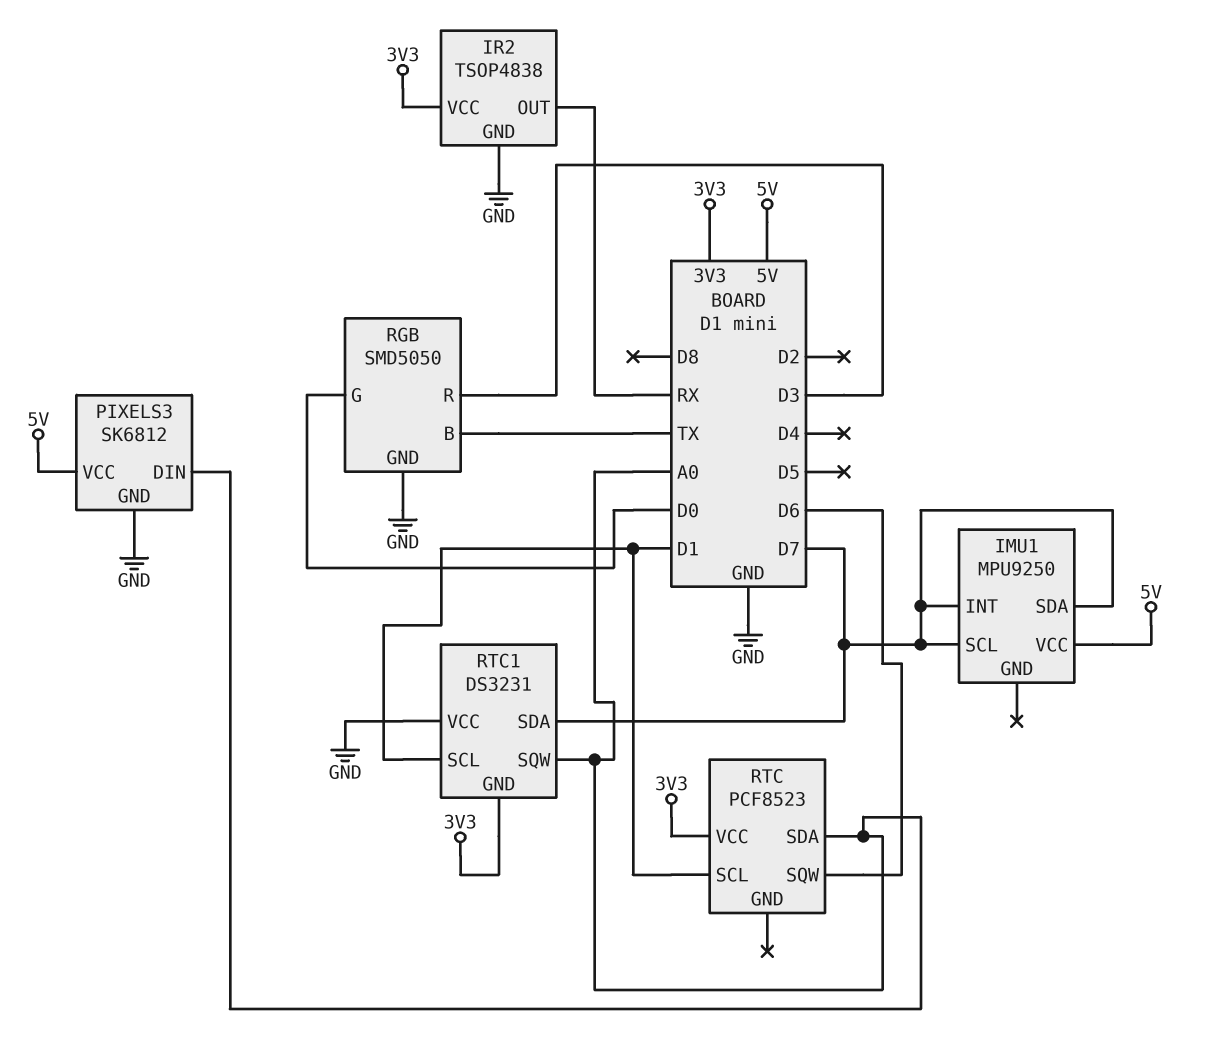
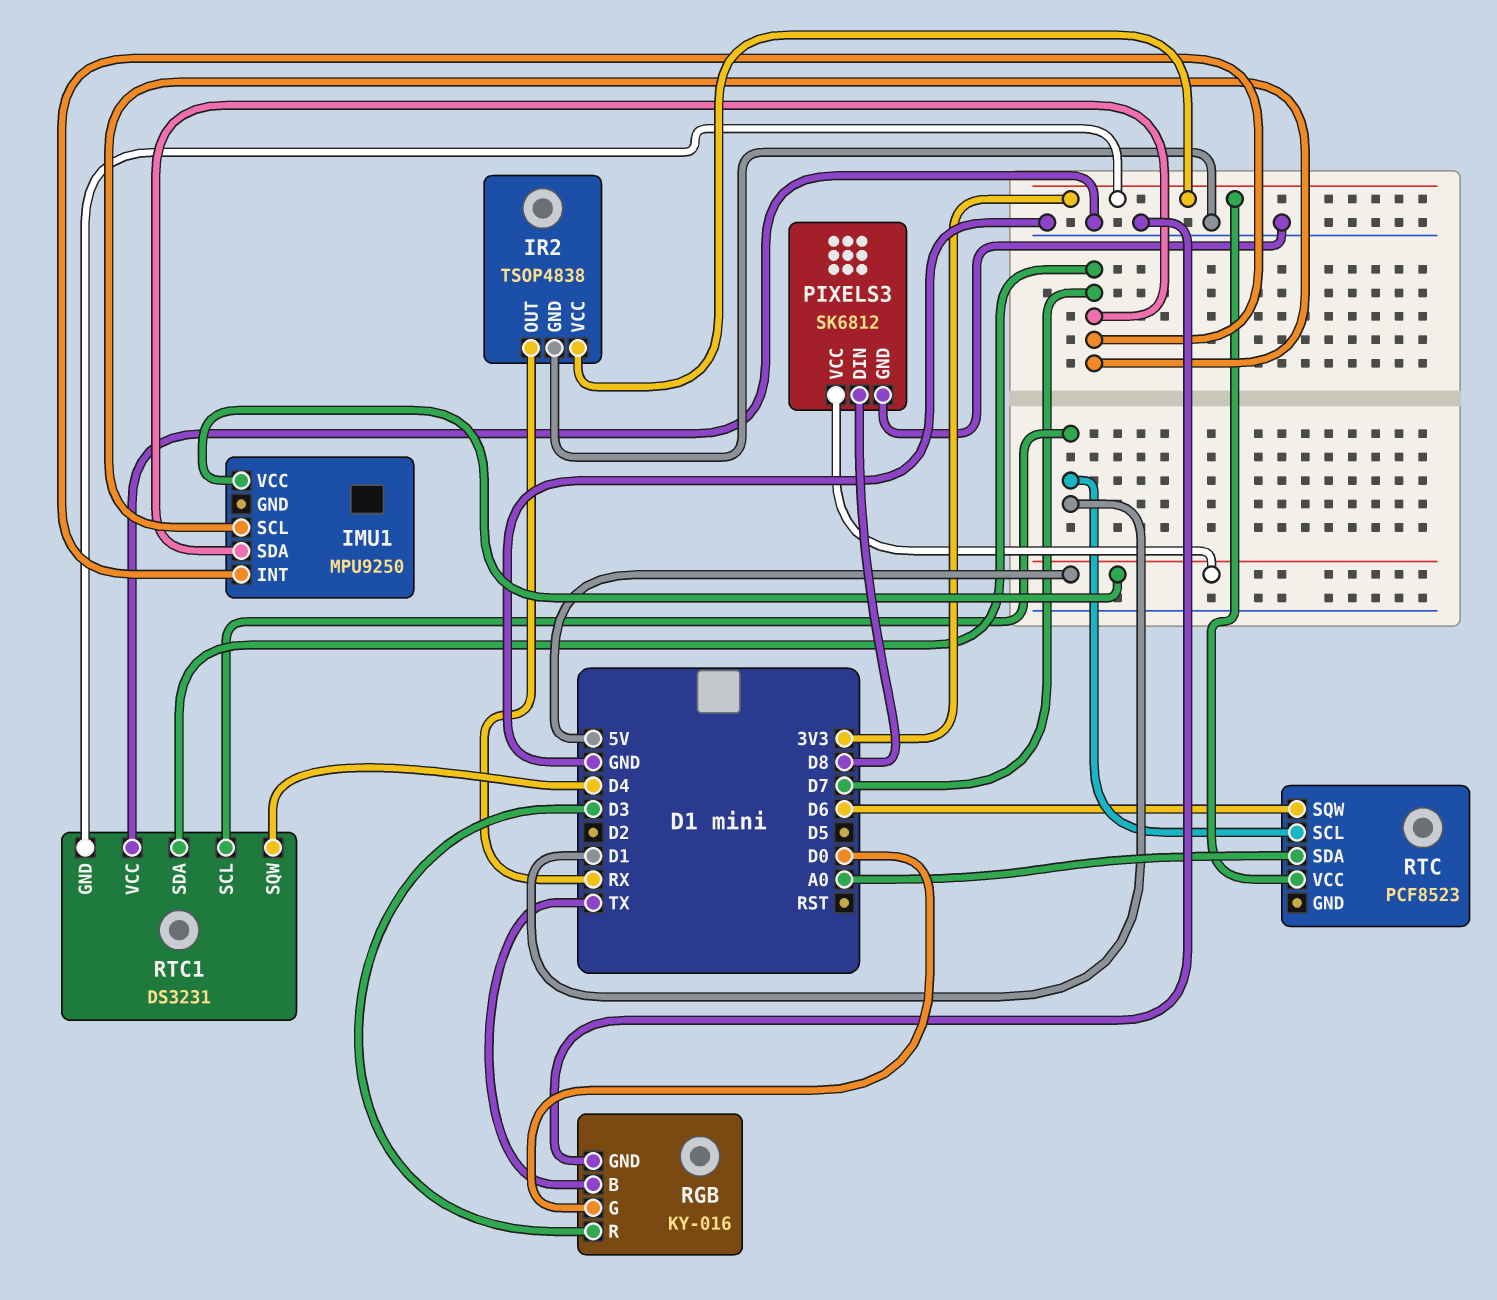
PIXELS3 pin DIN: A0 -> D8
RGB: SMD5050 -> KY-016
RTC1 pin SQW: A0 -> D4

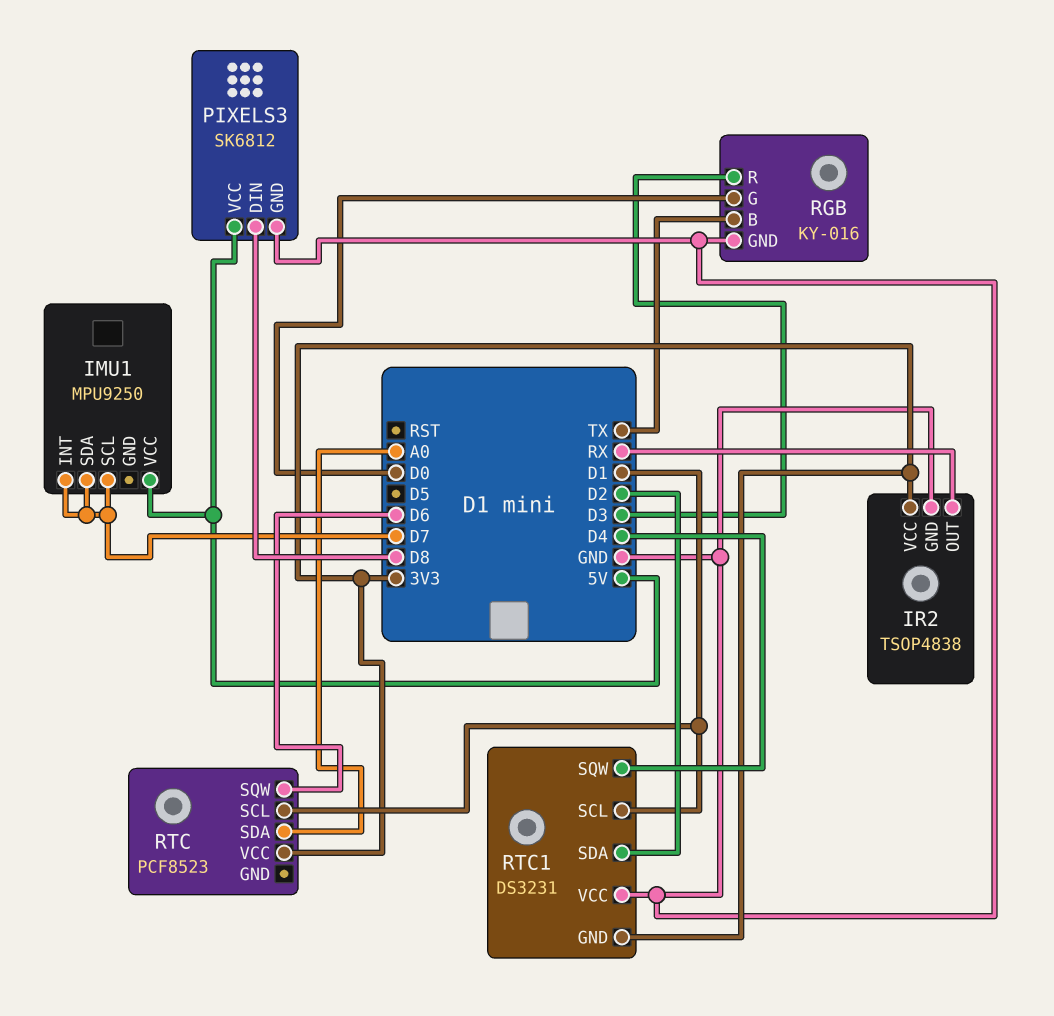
RTC1 pin SDA: D7 -> D2

